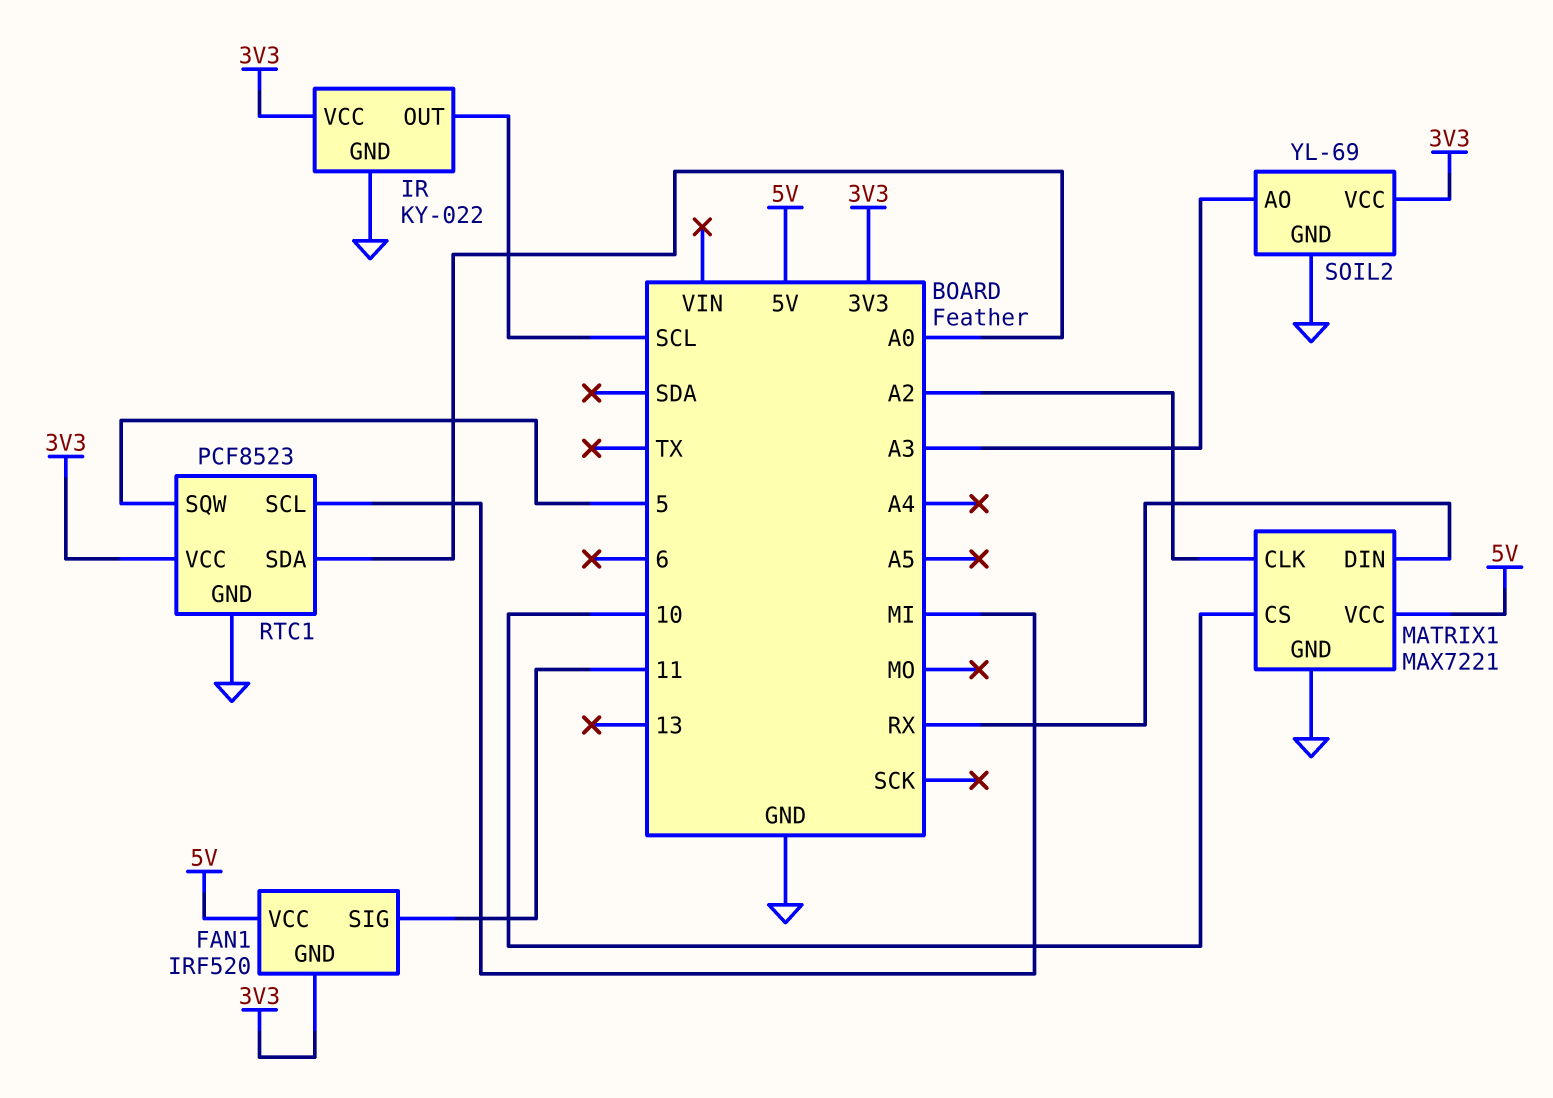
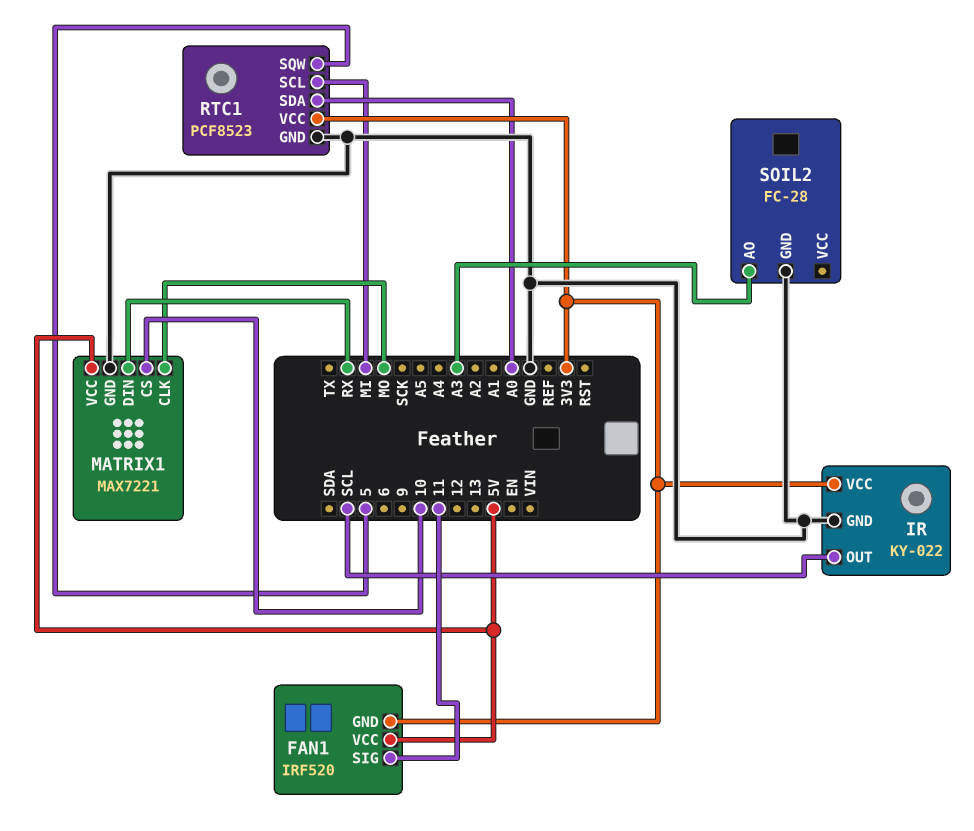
MATRIX1 pin CLK: A2 -> MO
SOIL2: YL-69 -> FC-28
SOIL2 pin VCC: 3V3 -> none

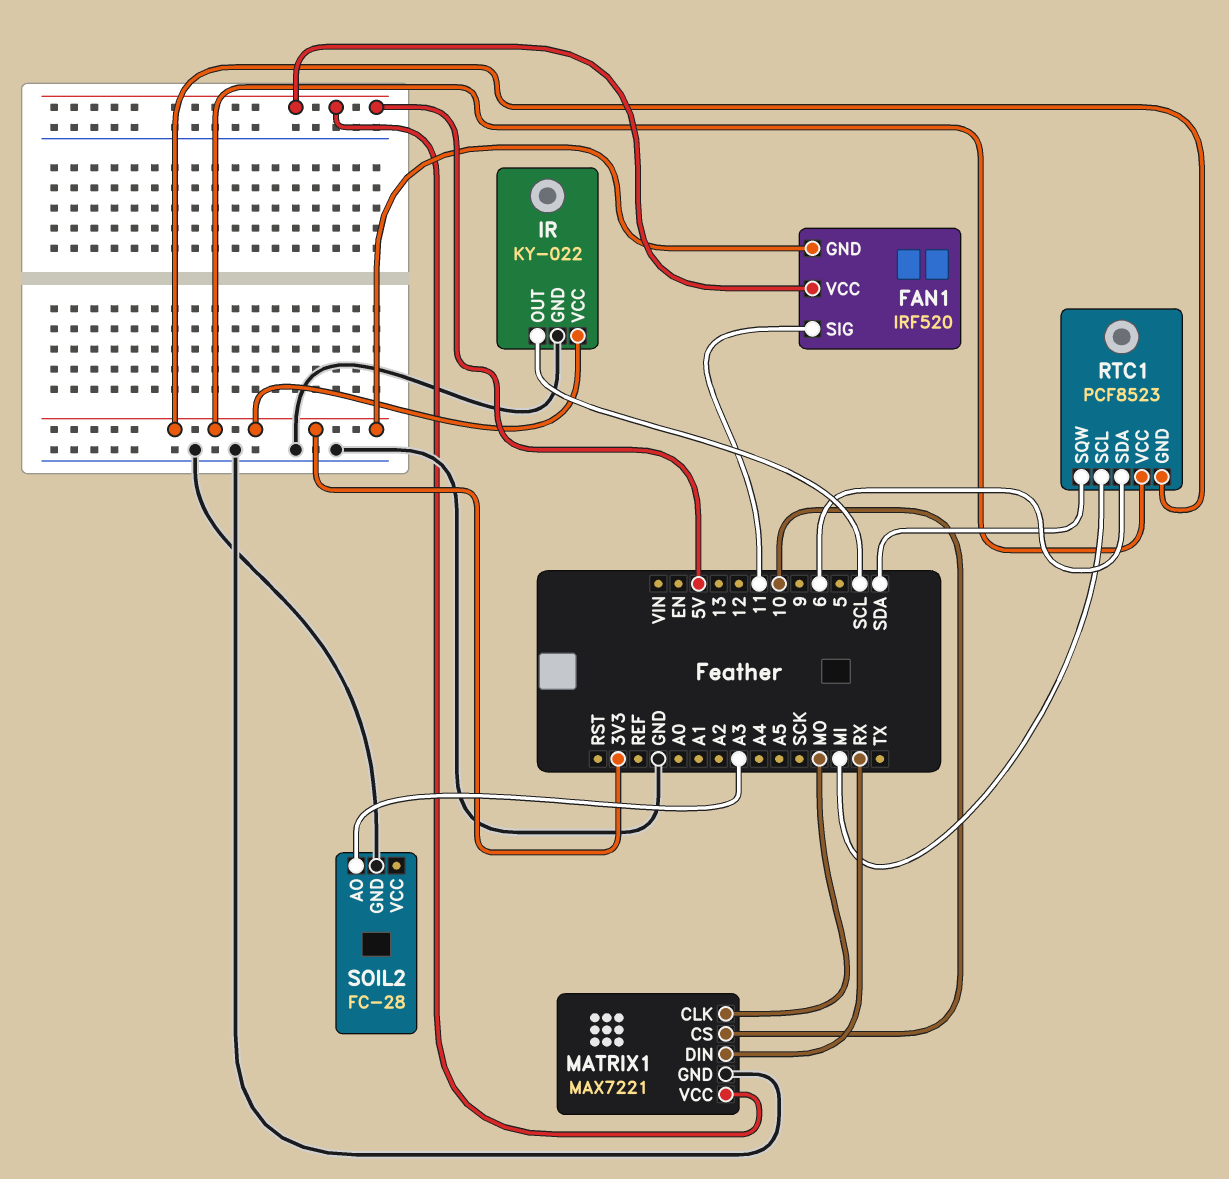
RTC1 pin GND: GND -> 3V3
RTC1 pin SDA: A0 -> 6
RTC1 pin SQW: 5 -> SDA

